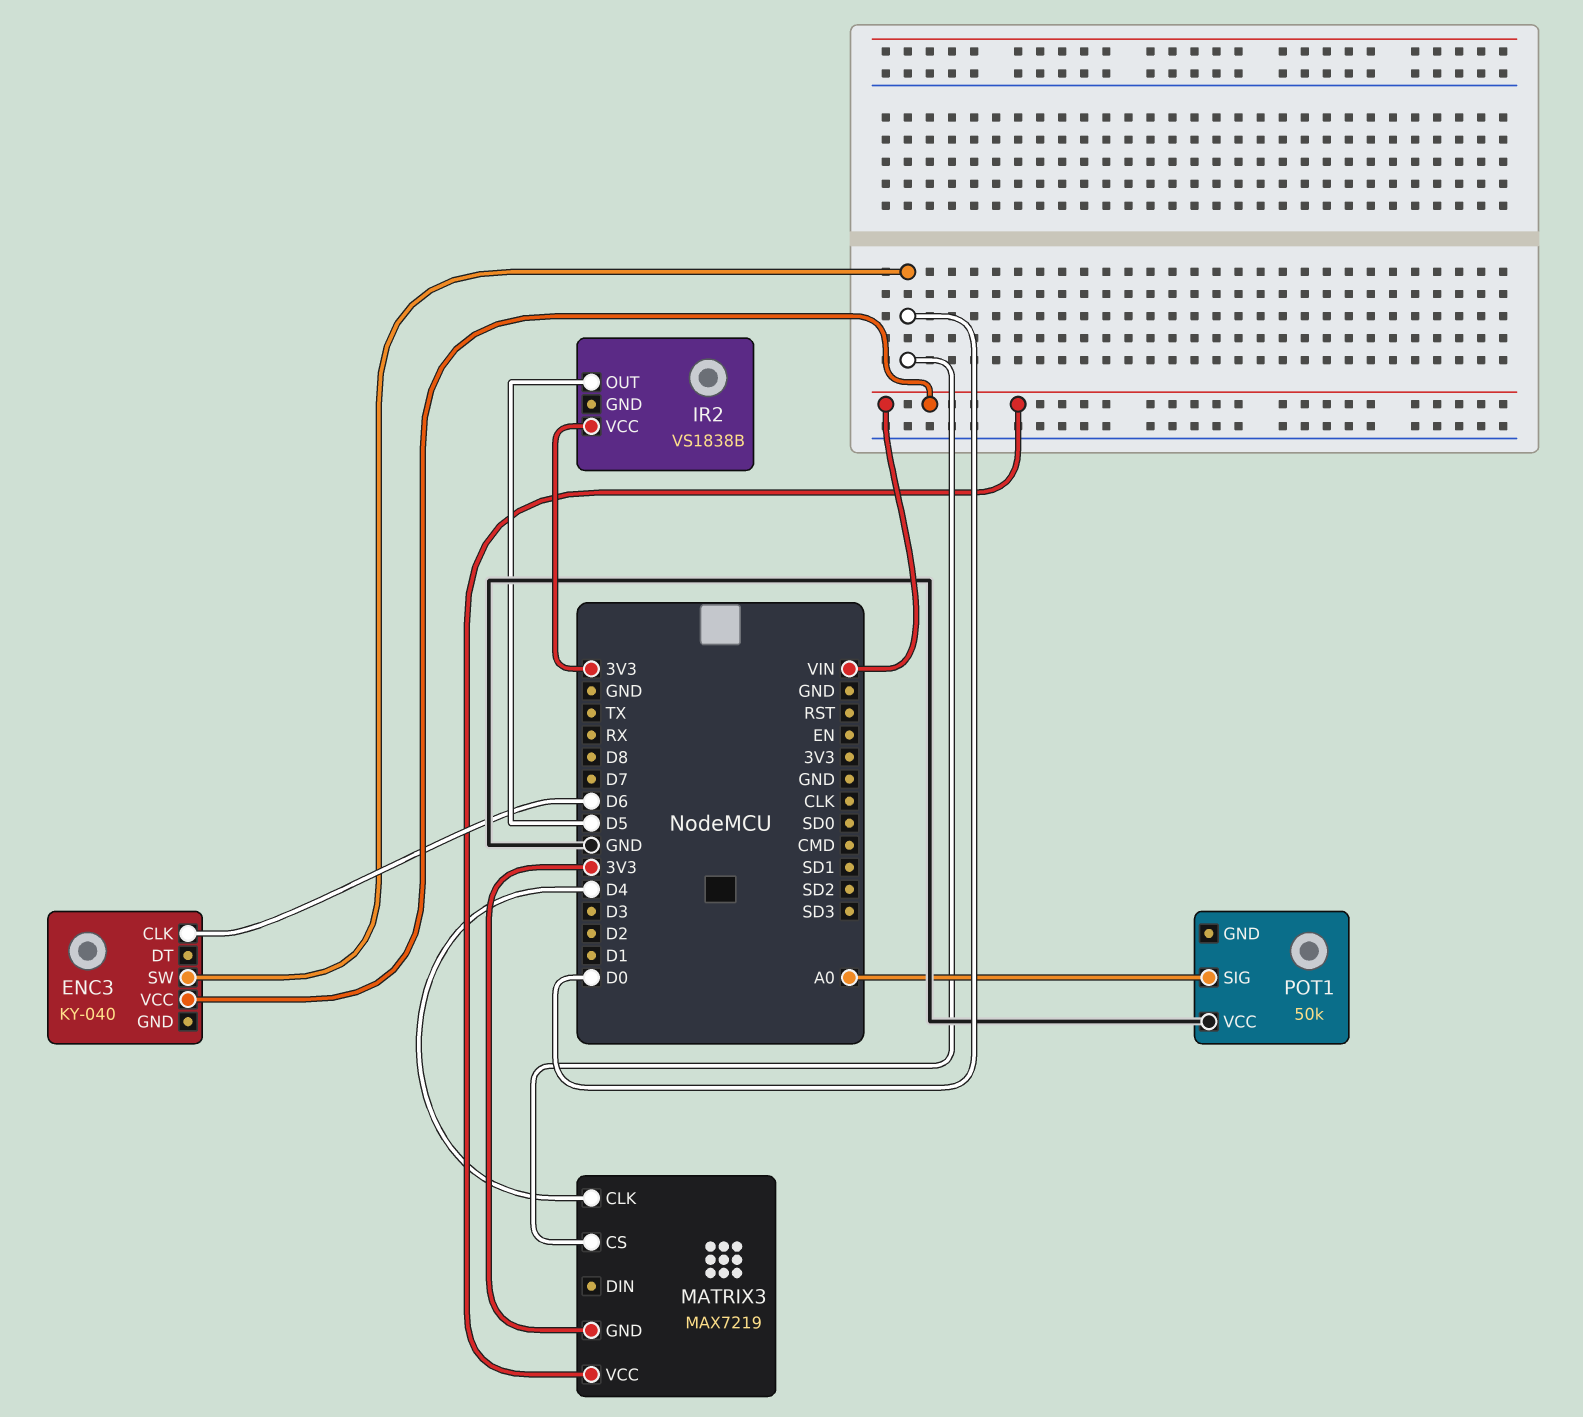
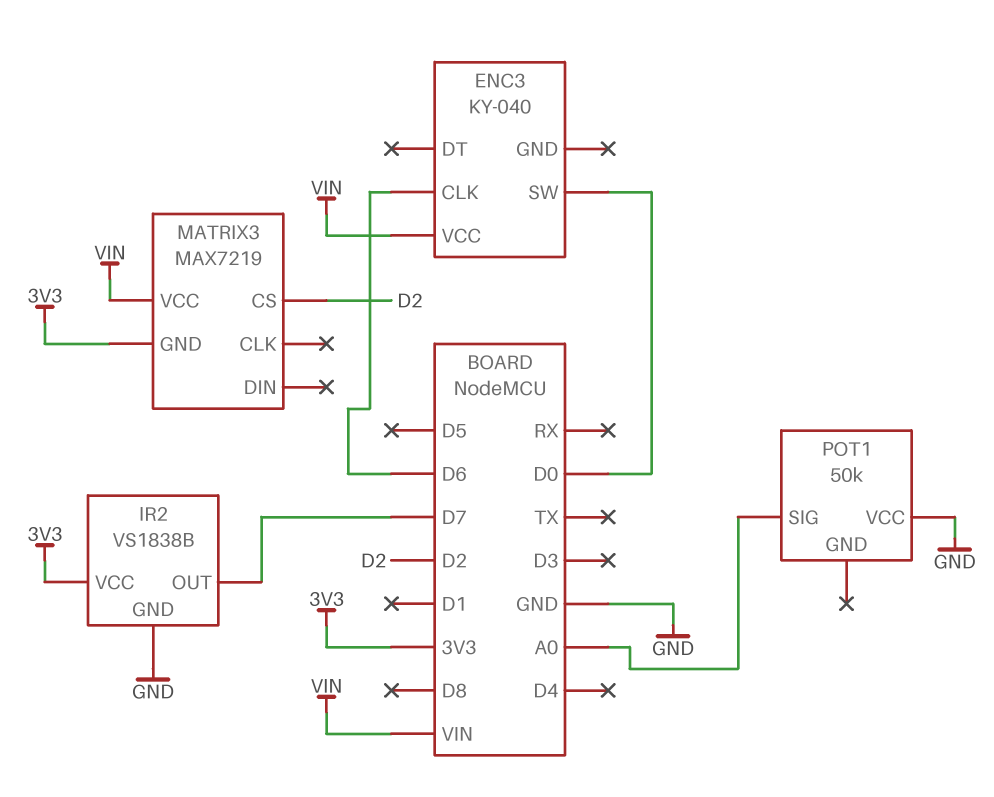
IR2 pin GND: none -> GND
IR2 pin OUT: D5 -> D7
MATRIX3 pin CLK: D4 -> none
MATRIX3 pin CS: D0 -> D2

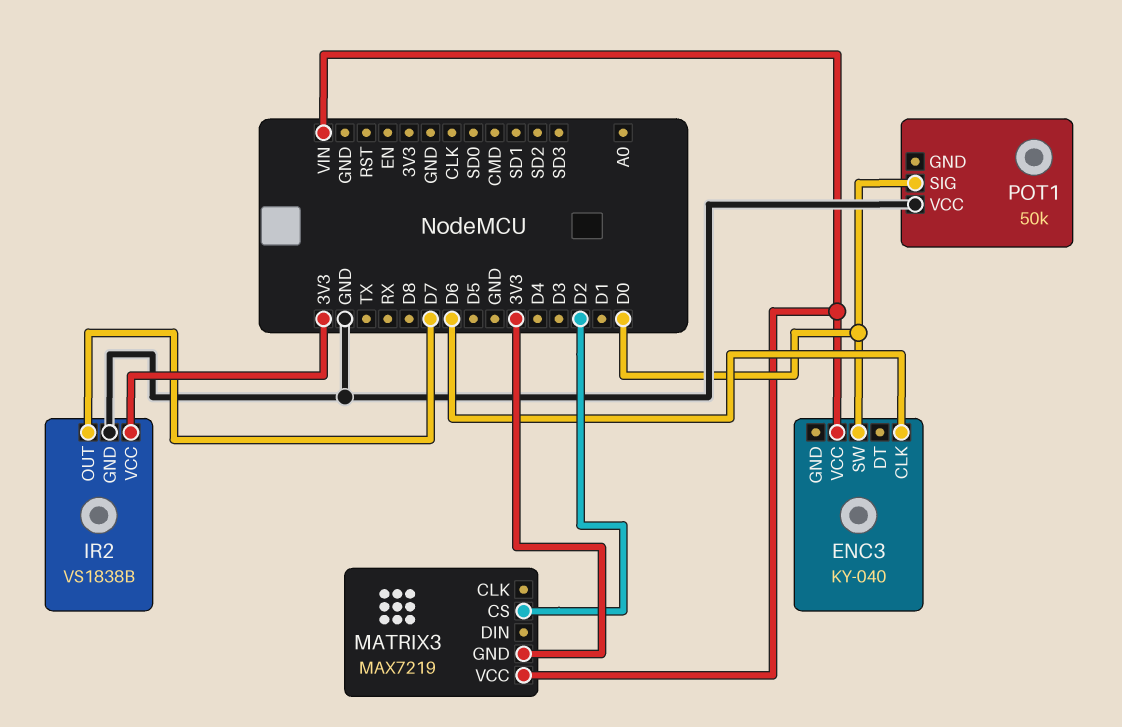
POT1 pin SIG: A0 -> D0

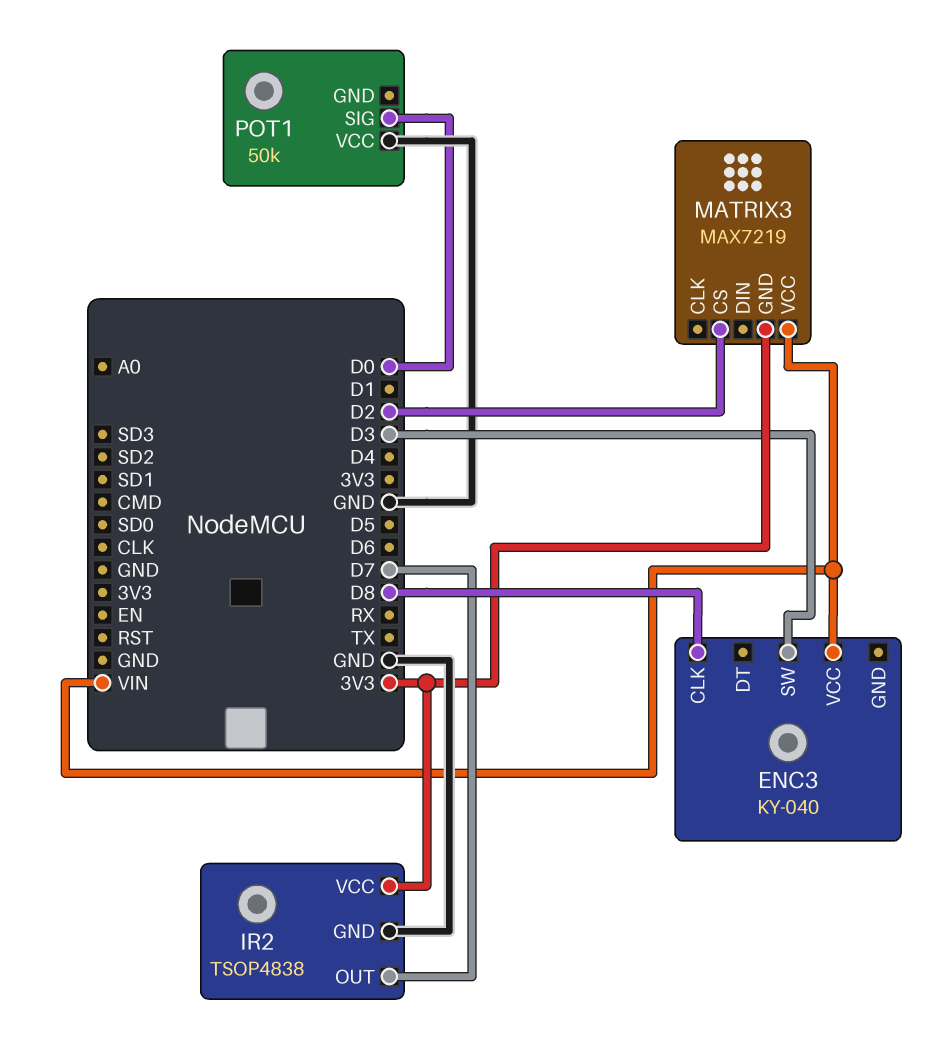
ENC3 pin CLK: D6 -> D8
ENC3 pin SW: D0 -> D3
IR2: VS1838B -> TSOP4838

